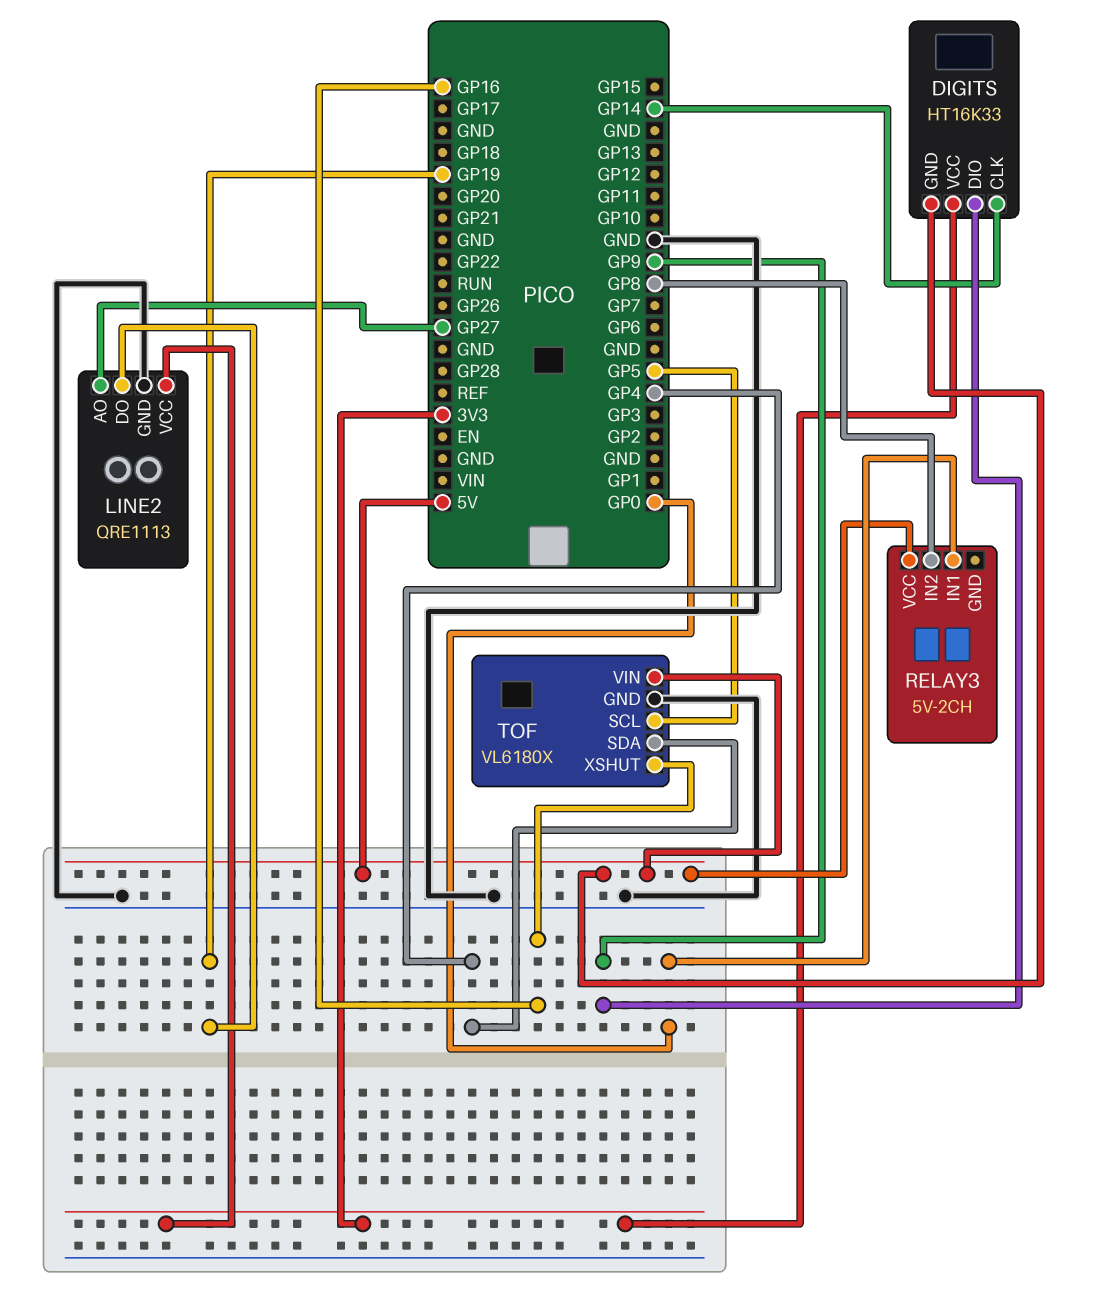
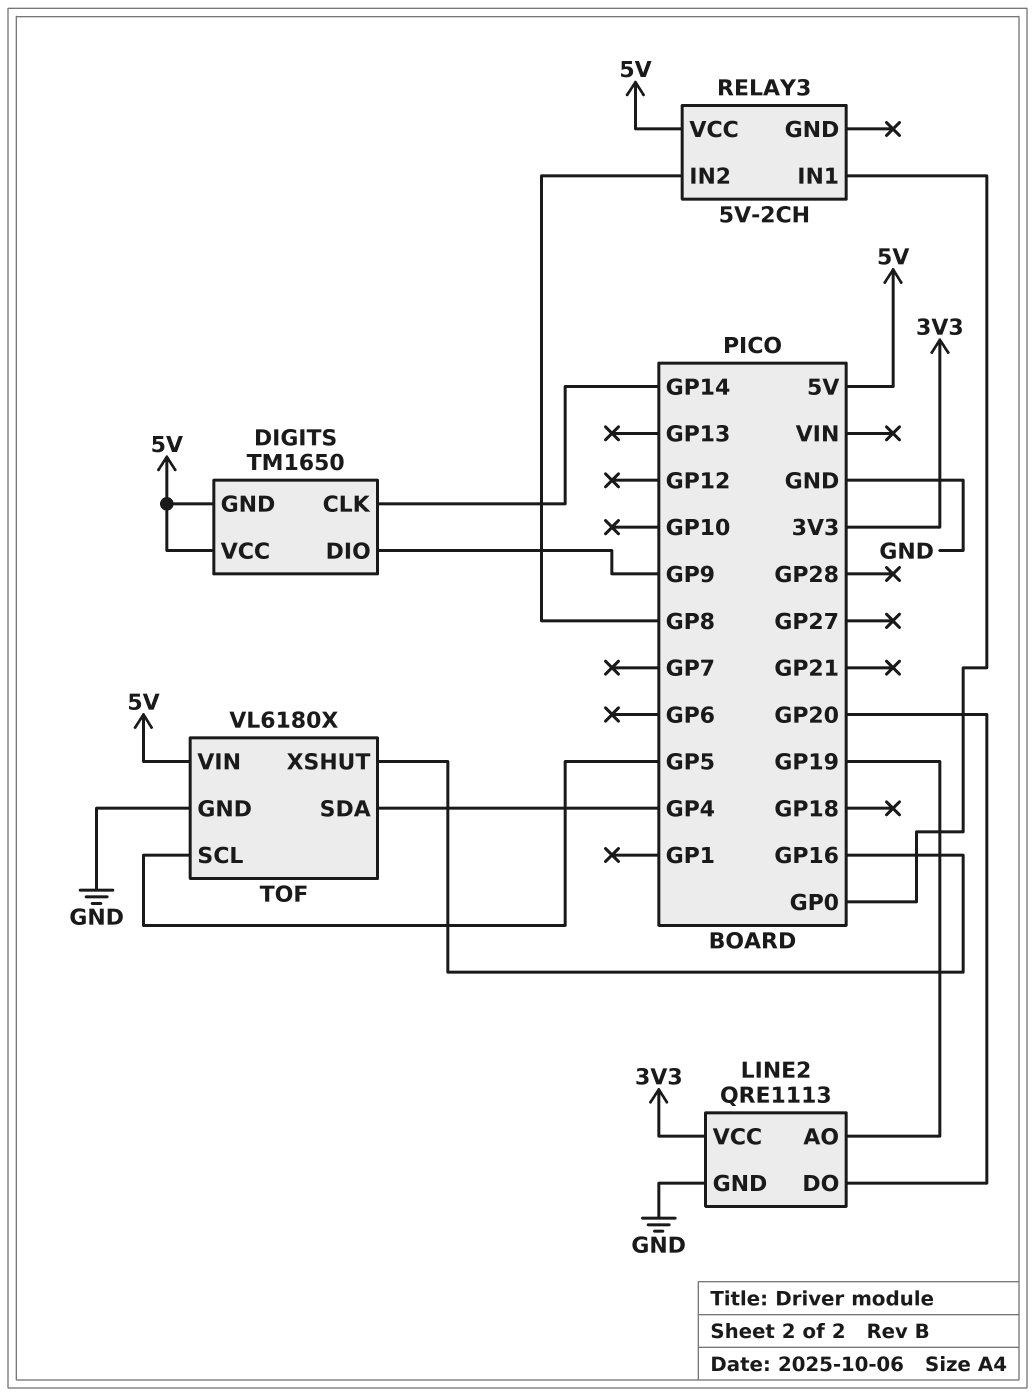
DIGITS: HT16K33 -> TM1650
DIGITS pin VCC: 3V3 -> 5V
LINE2 pin AO: GP27 -> GP19
LINE2 pin DO: GP19 -> GP20

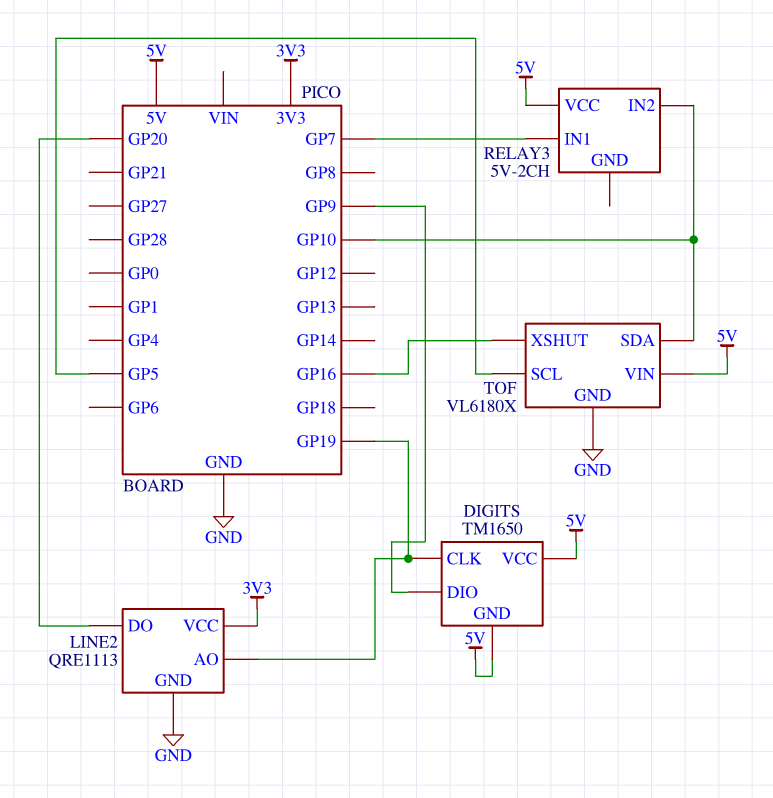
DIGITS pin CLK: GP14 -> GP19
RELAY3 pin IN1: GP0 -> GP7
RELAY3 pin IN2: GP8 -> GP10
TOF pin SDA: GP4 -> GP10

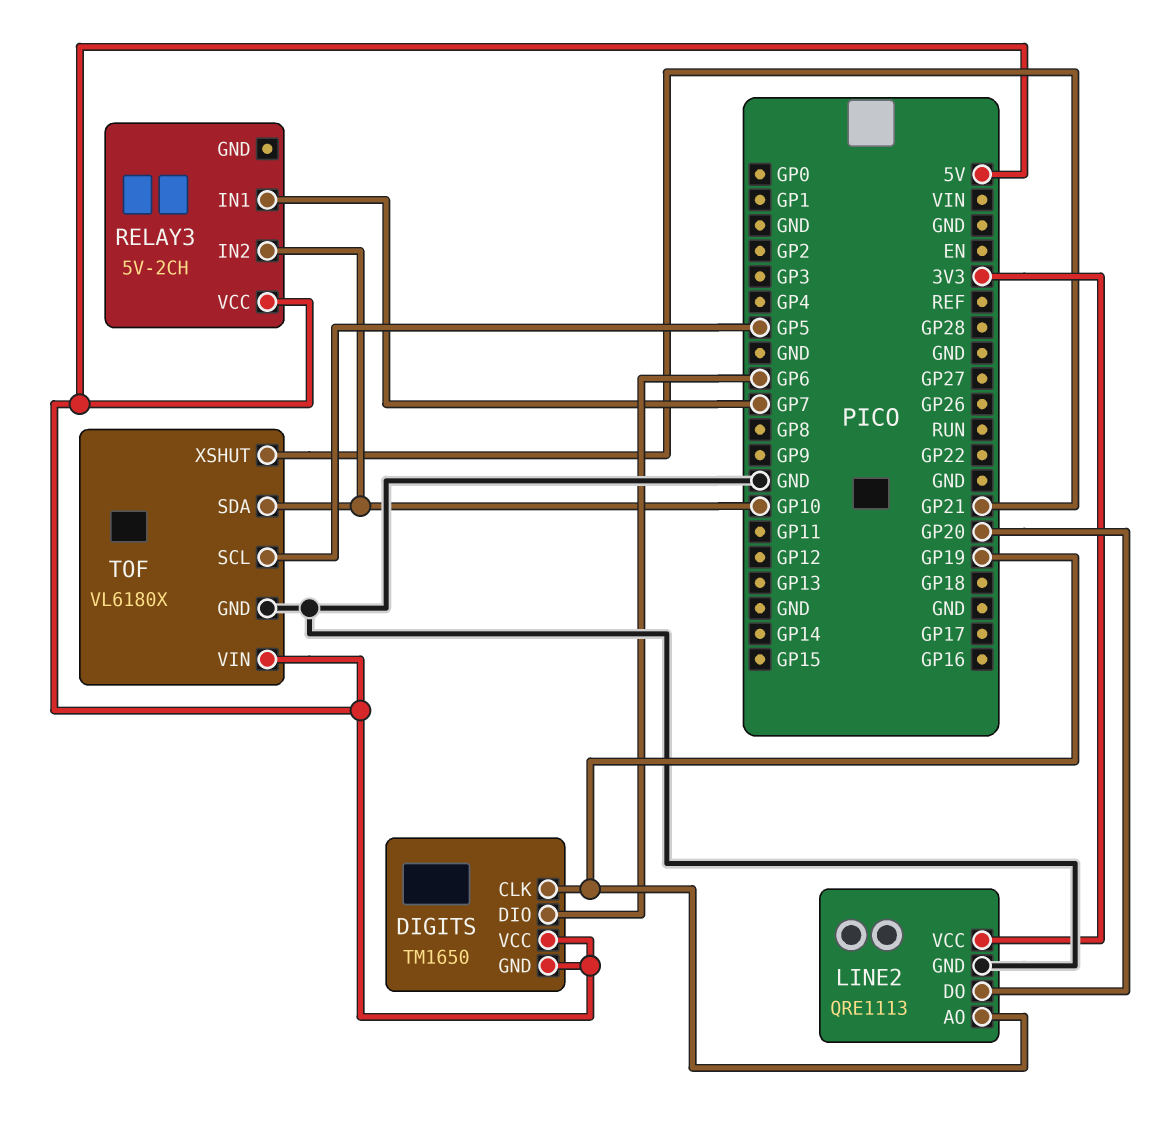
DIGITS pin DIO: GP9 -> GP6
TOF pin XSHUT: GP16 -> GP21

